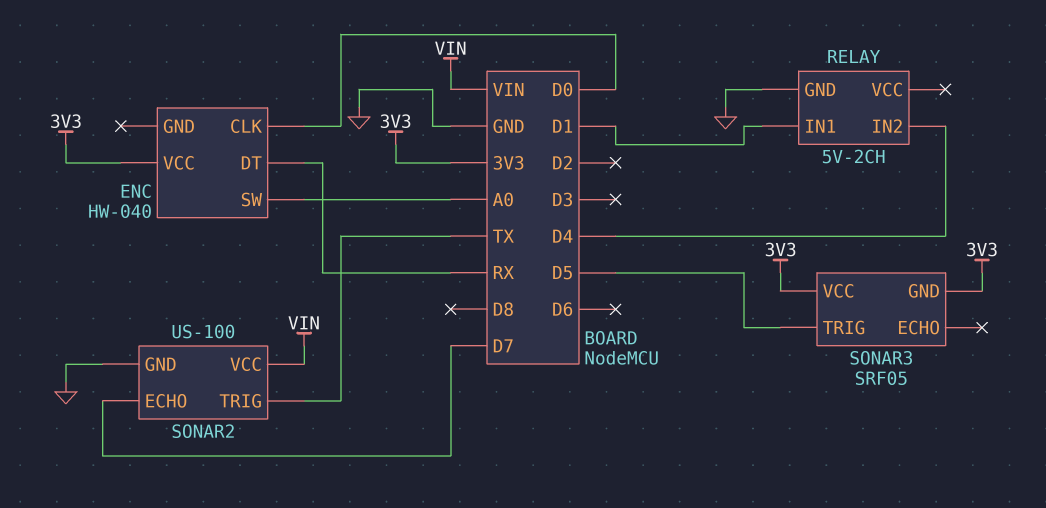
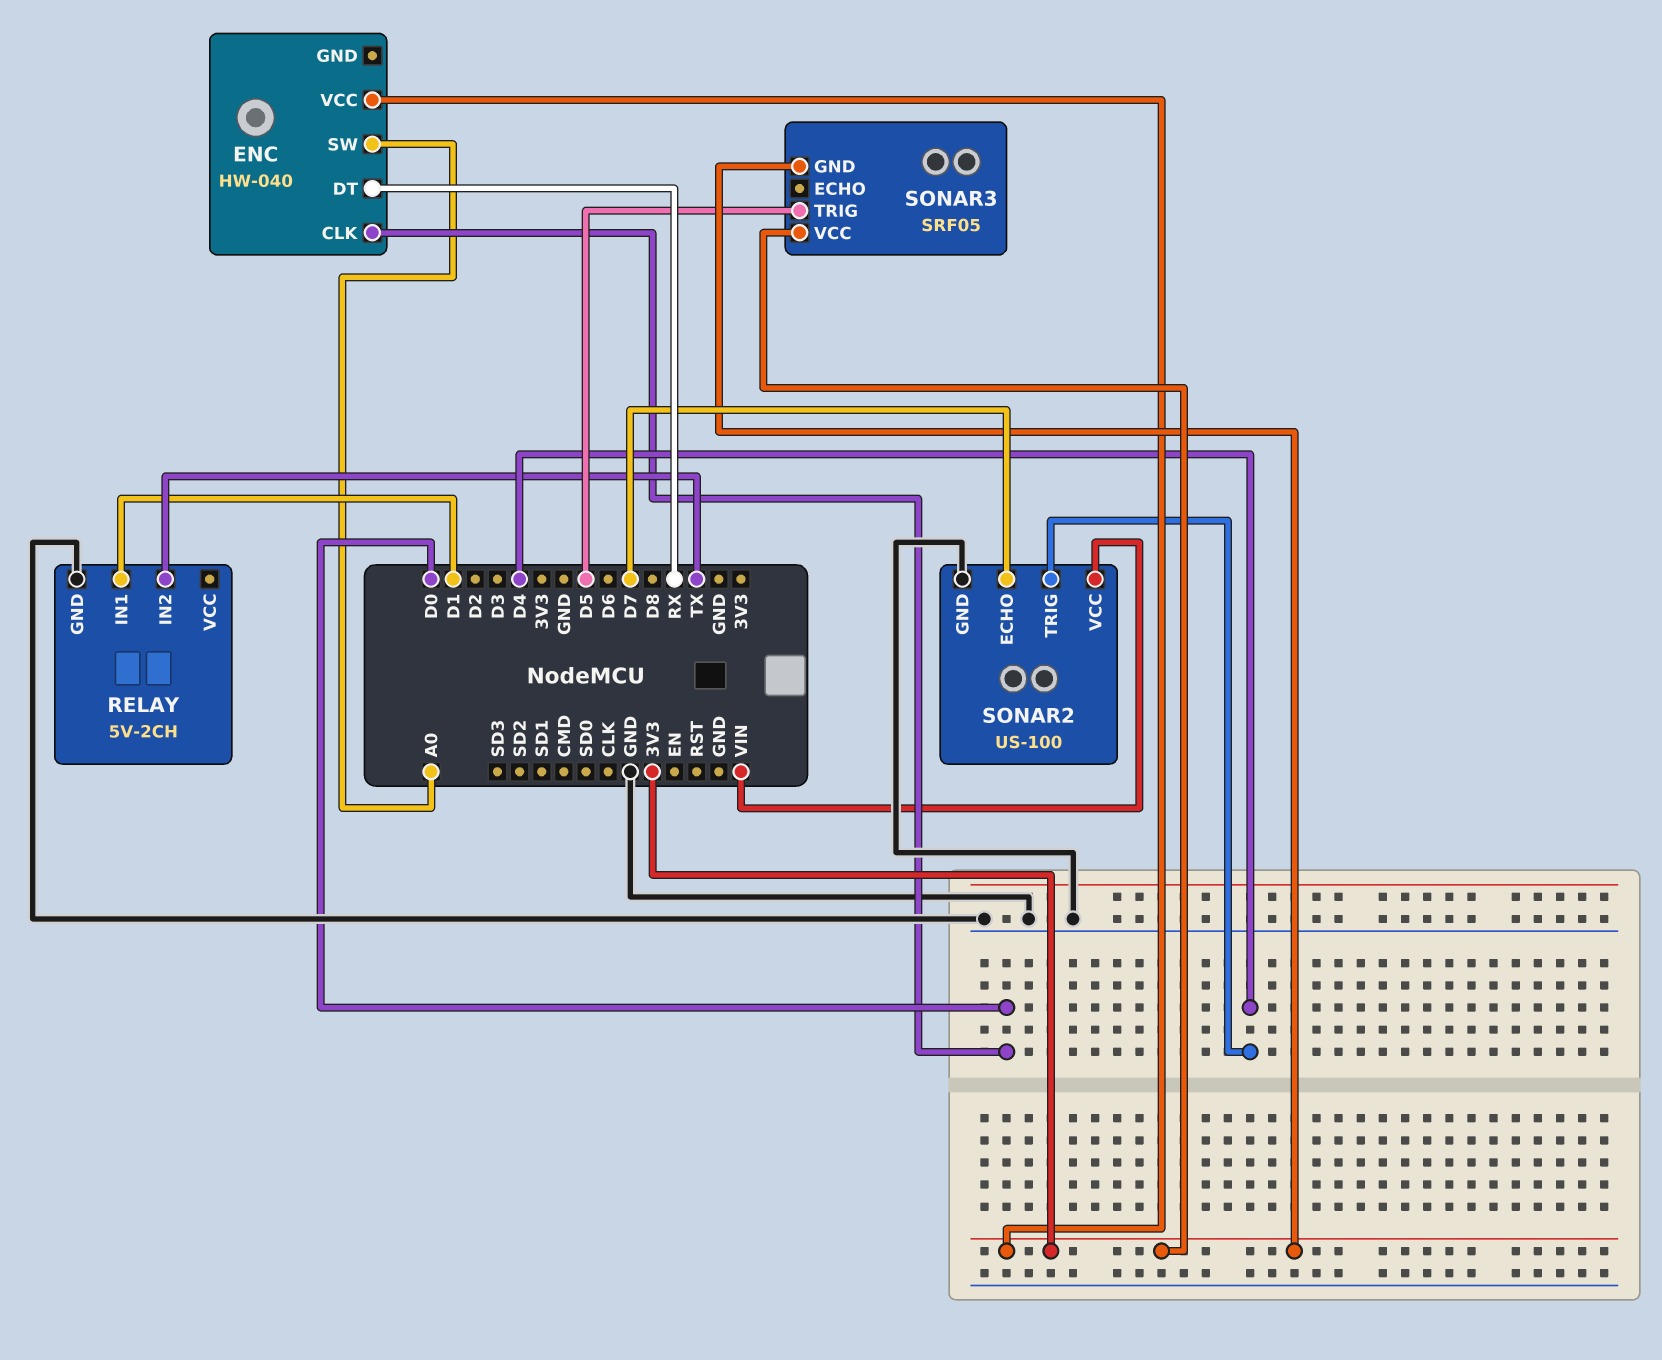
RELAY pin IN2: D4 -> TX
SONAR2 pin TRIG: TX -> D4

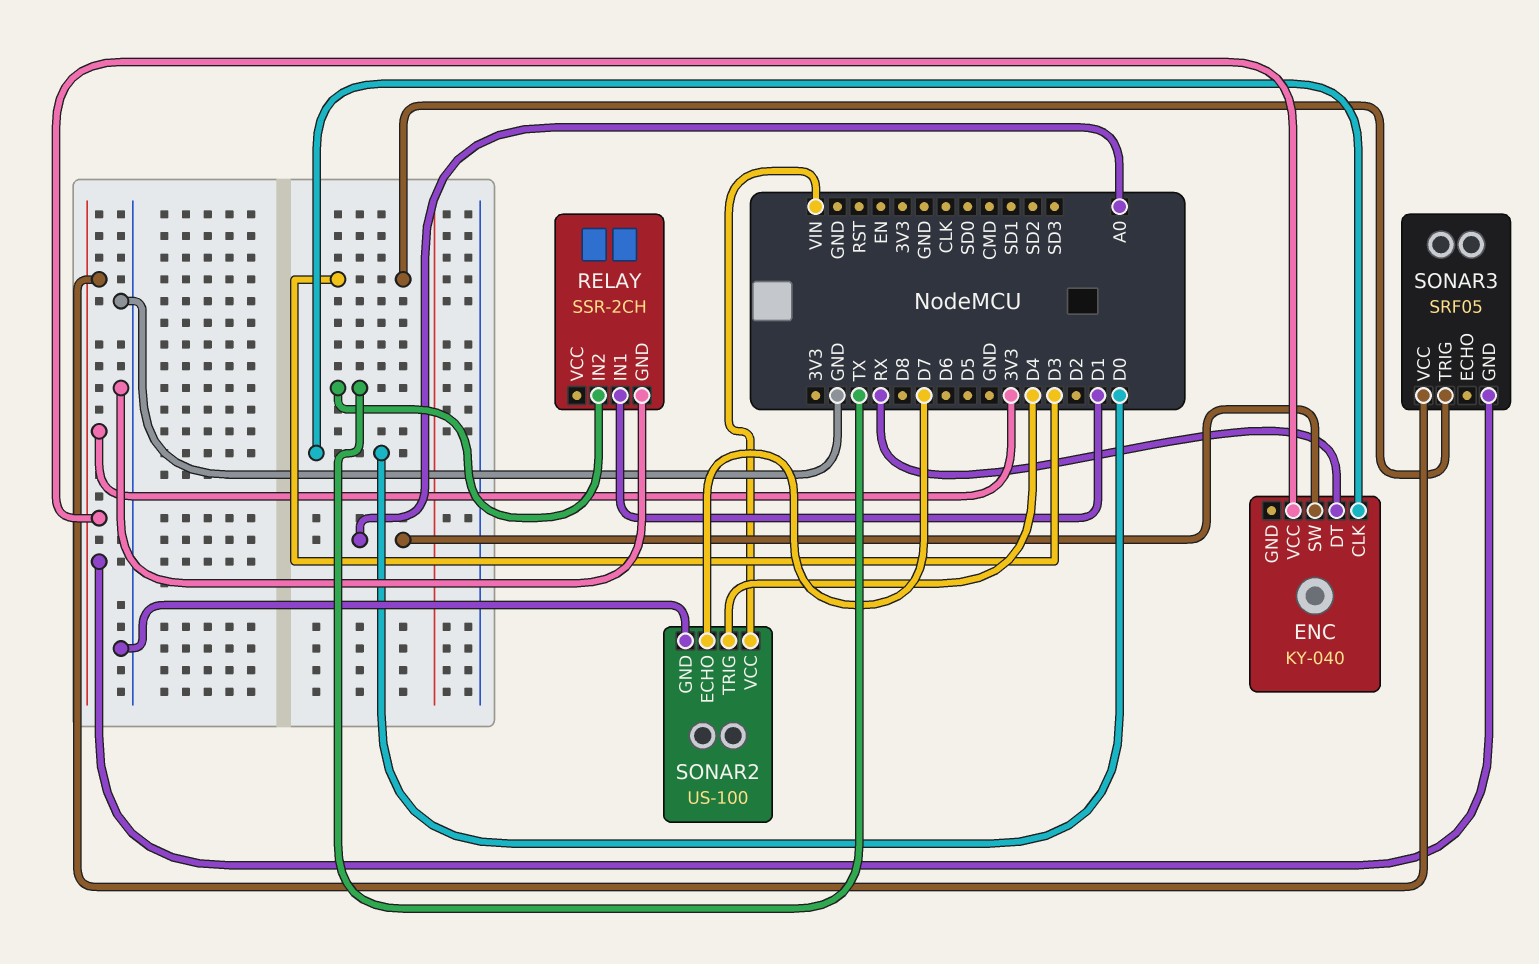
ENC: HW-040 -> KY-040
RELAY: 5V-2CH -> SSR-2CH
SONAR3 pin TRIG: D5 -> D3

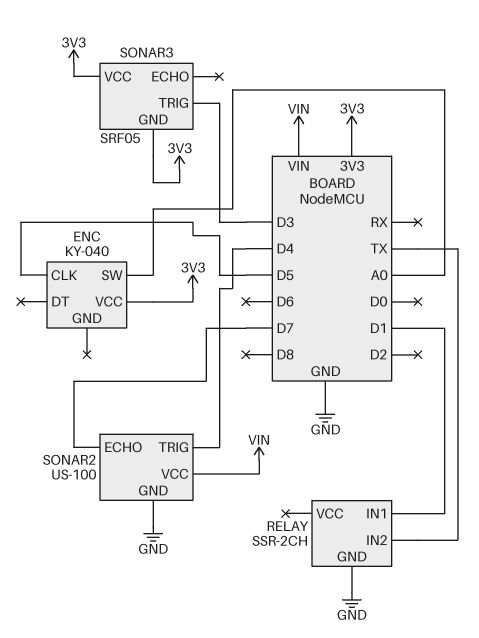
ENC pin CLK: D0 -> D5
ENC pin DT: RX -> none

